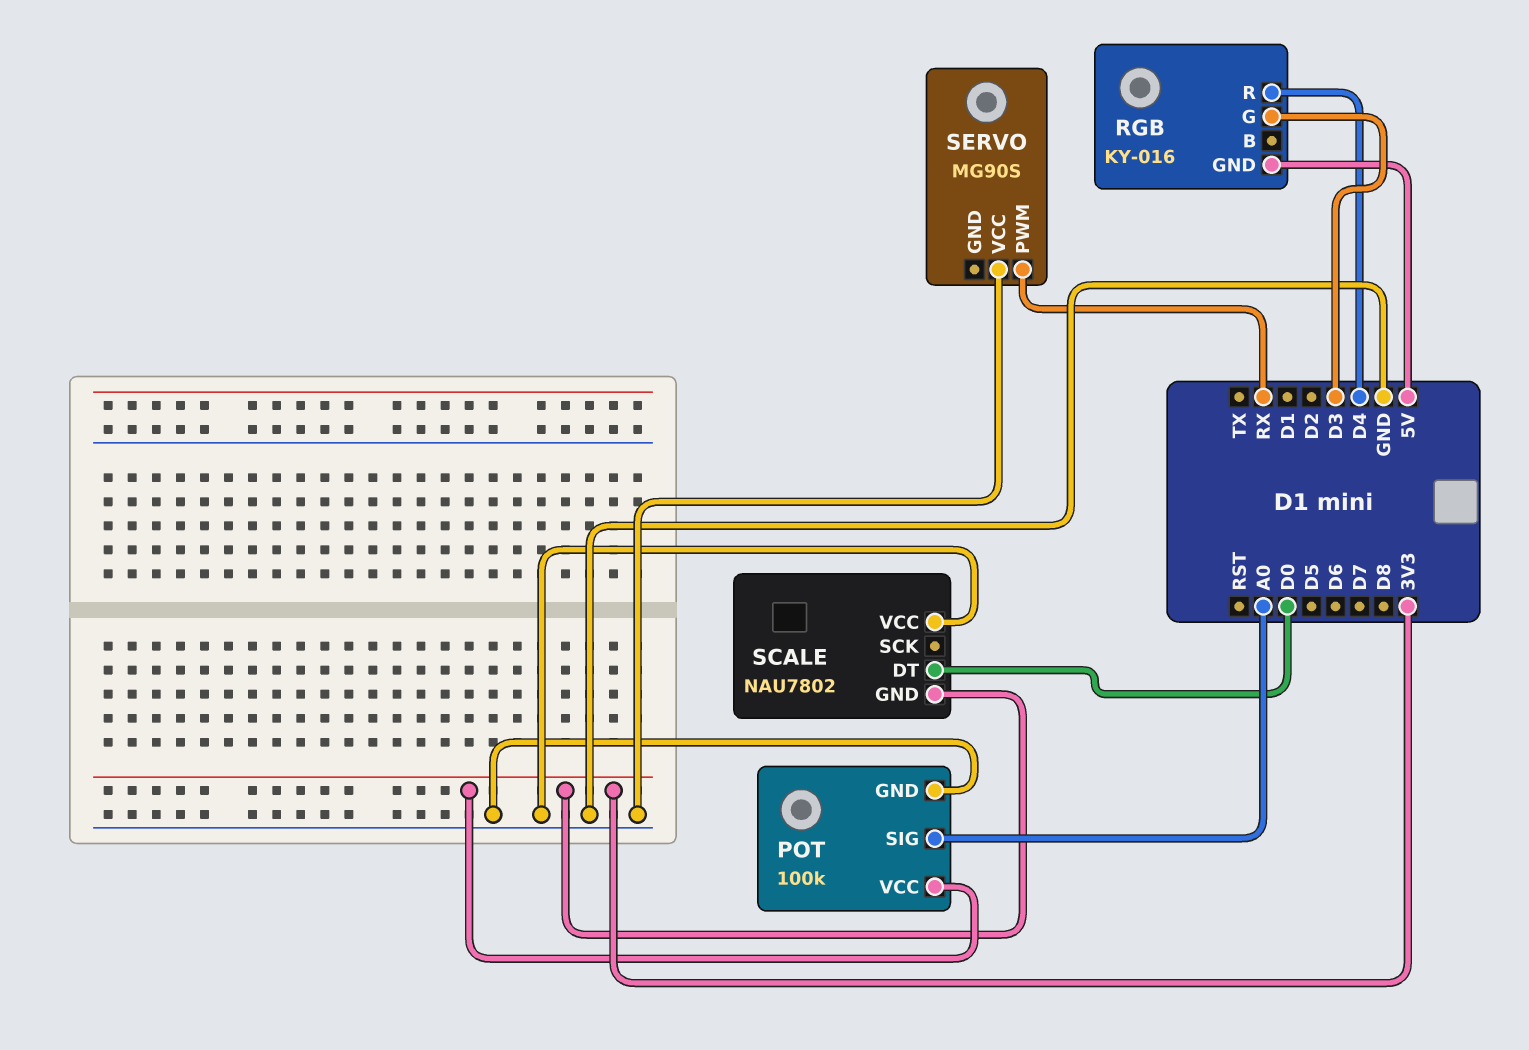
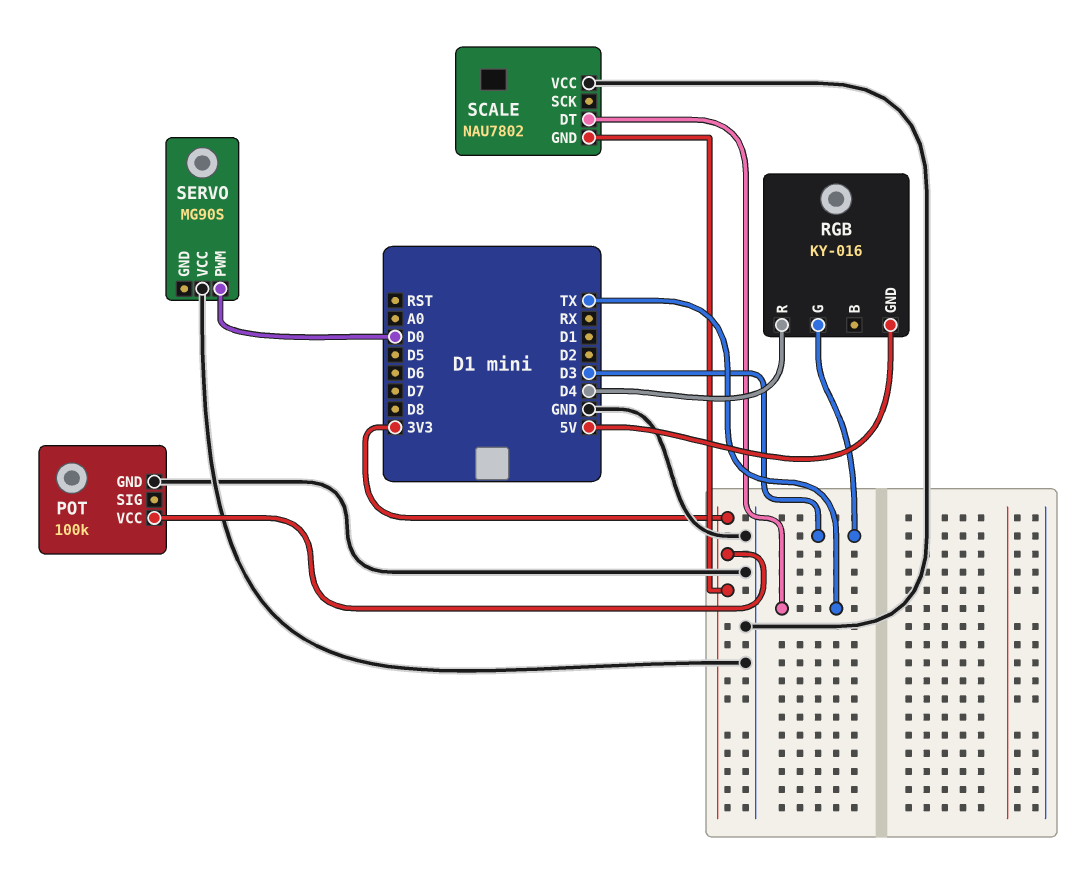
POT pin SIG: A0 -> none
SCALE pin DT: D0 -> TX
SERVO pin PWM: RX -> D0

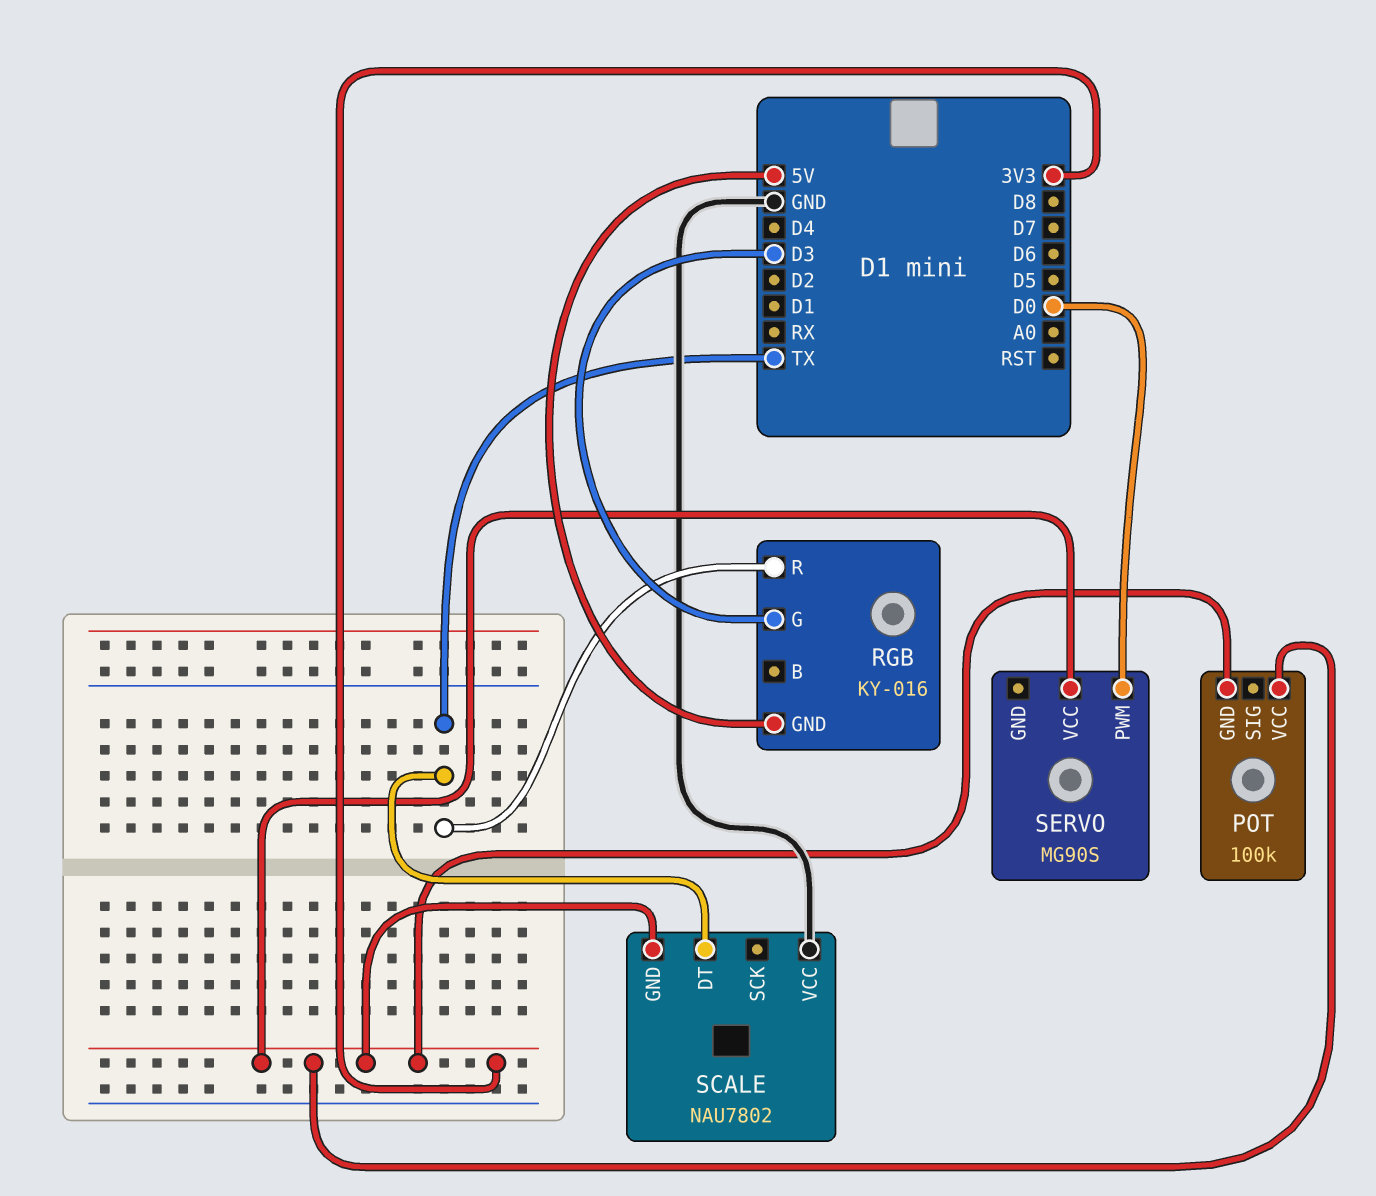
POT pin GND: GND -> 3V3
RGB pin R: D4 -> TX
SERVO pin VCC: GND -> 3V3

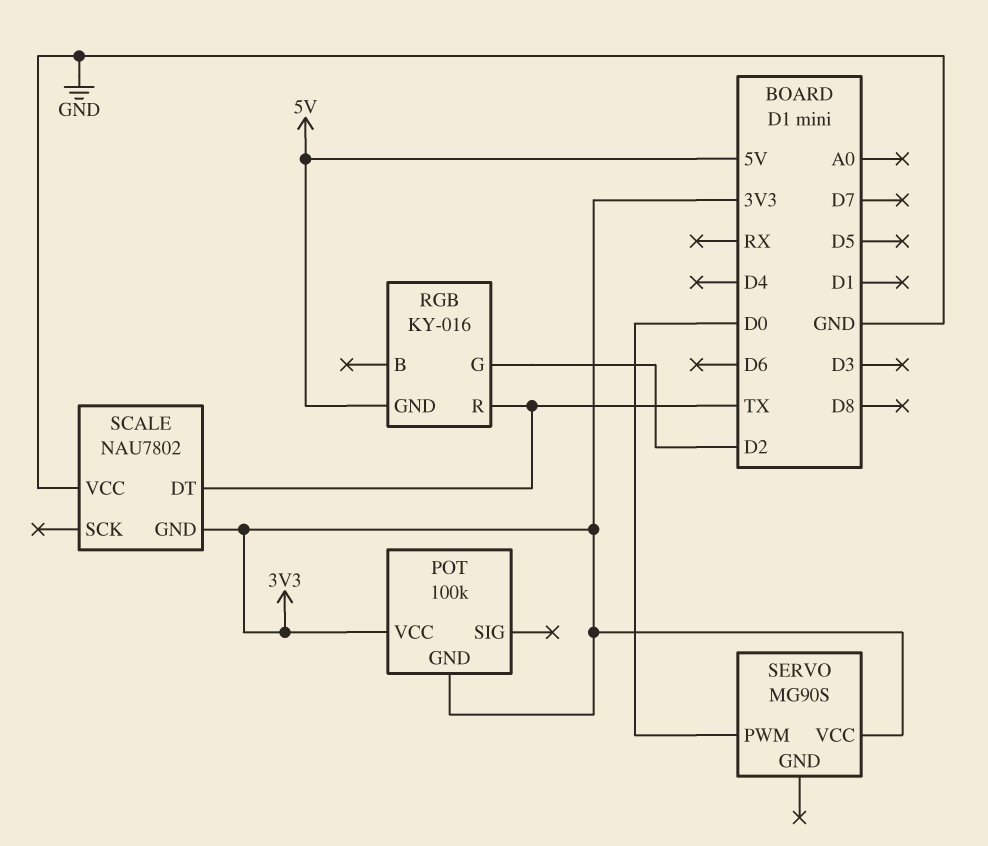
RGB pin G: D3 -> D2

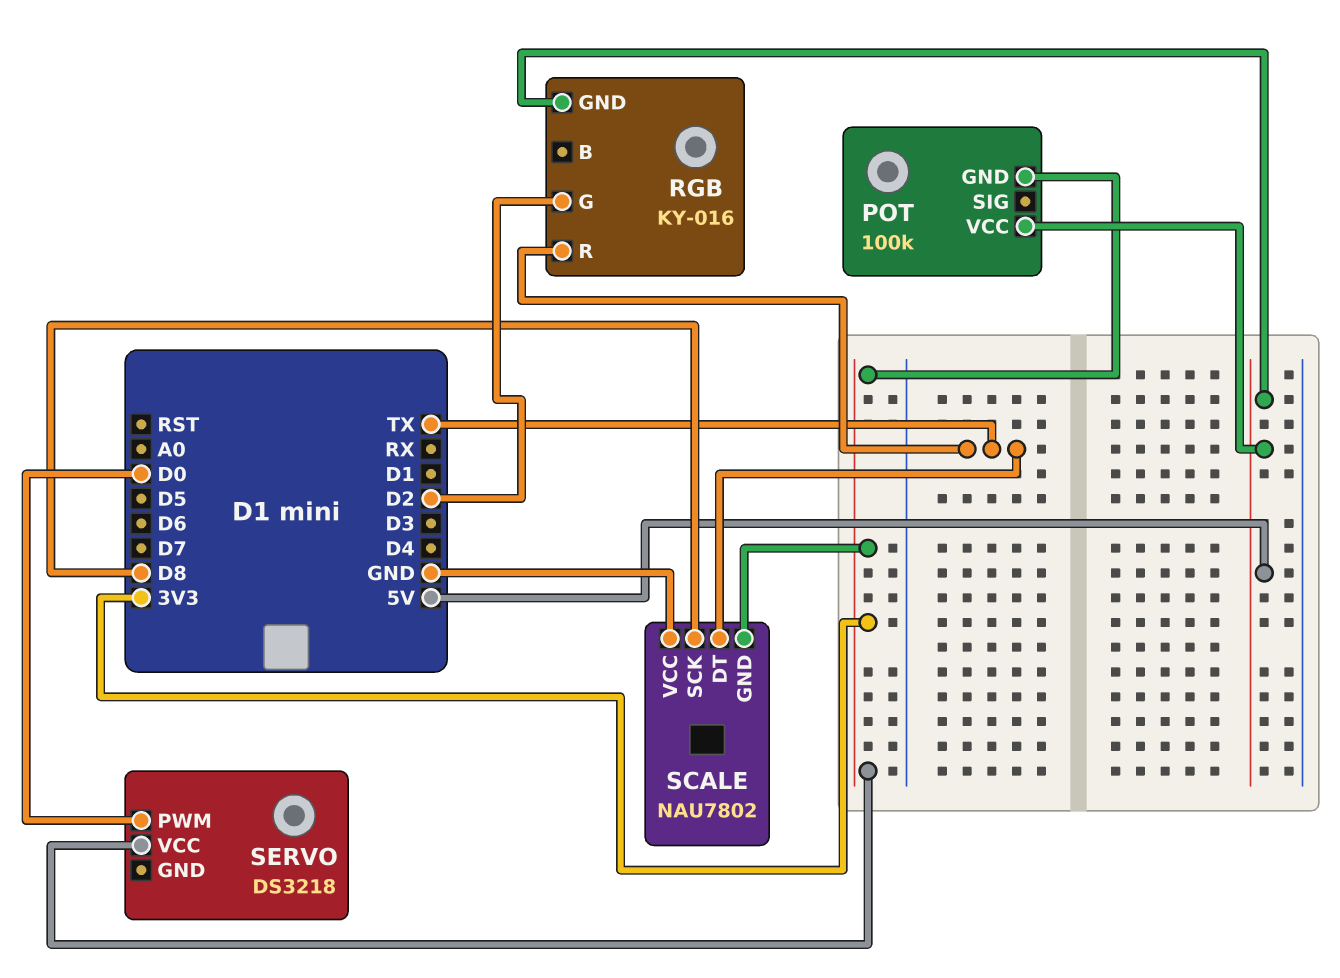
POT pin VCC: 3V3 -> 5V
SCALE pin SCK: none -> D8
SERVO: MG90S -> DS3218

